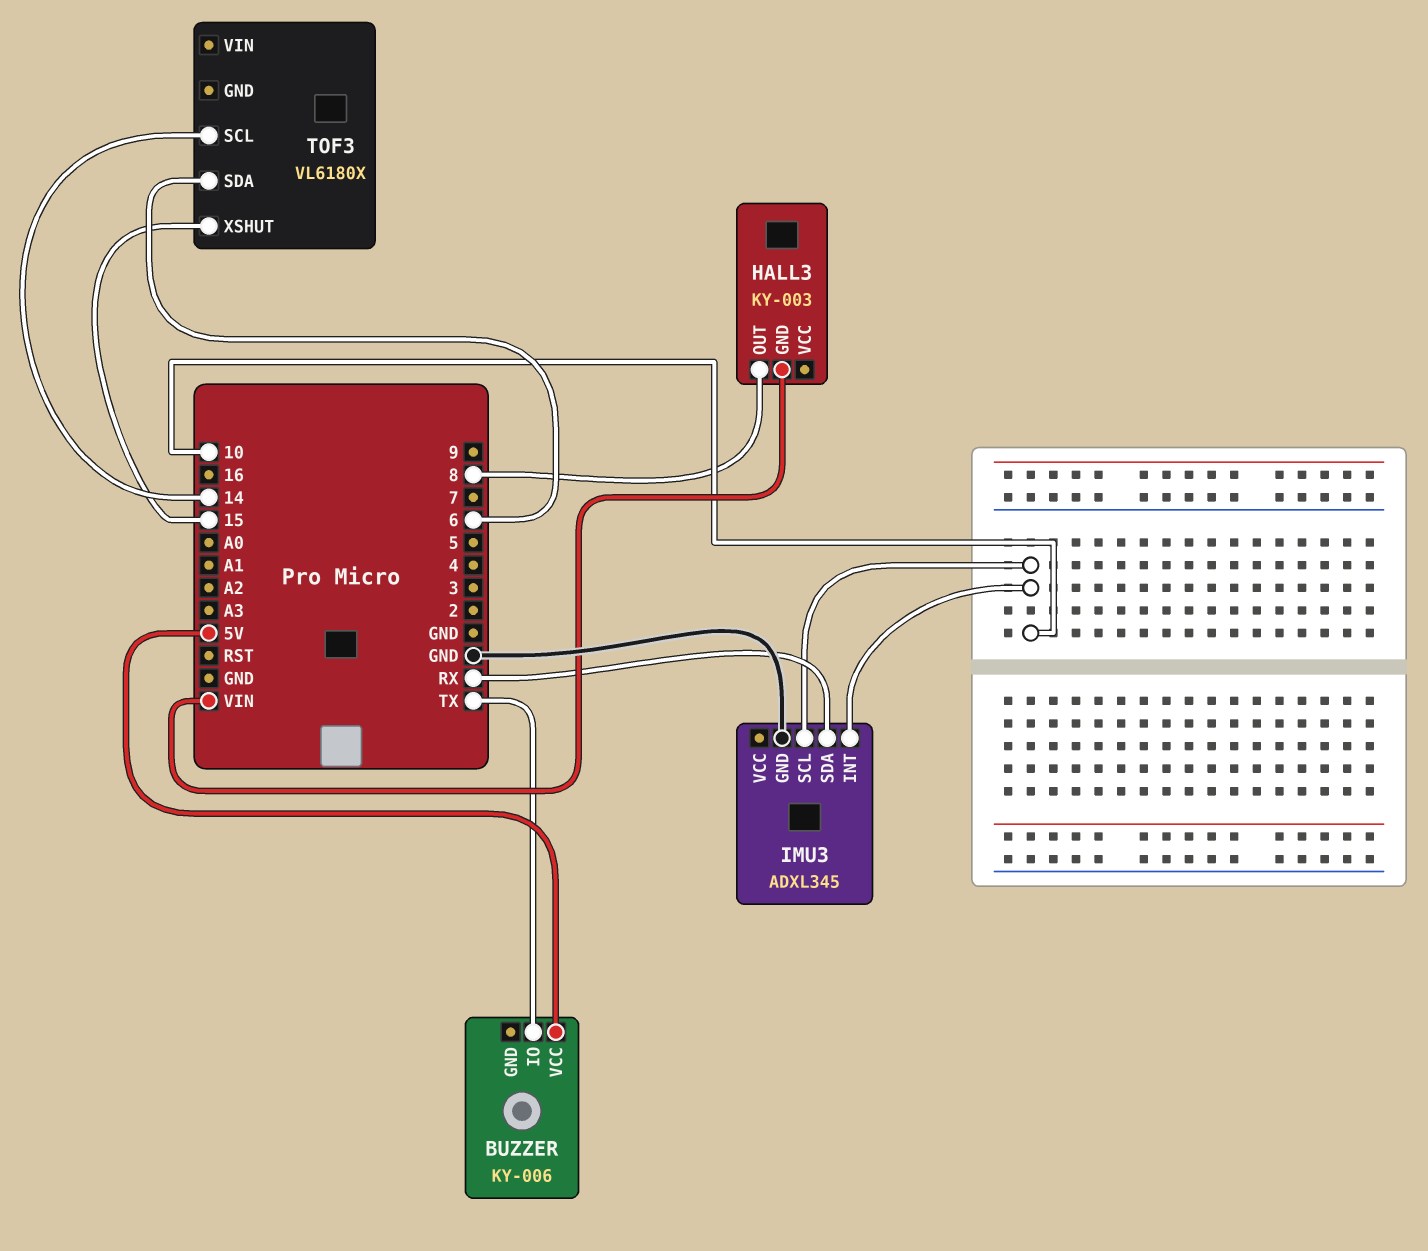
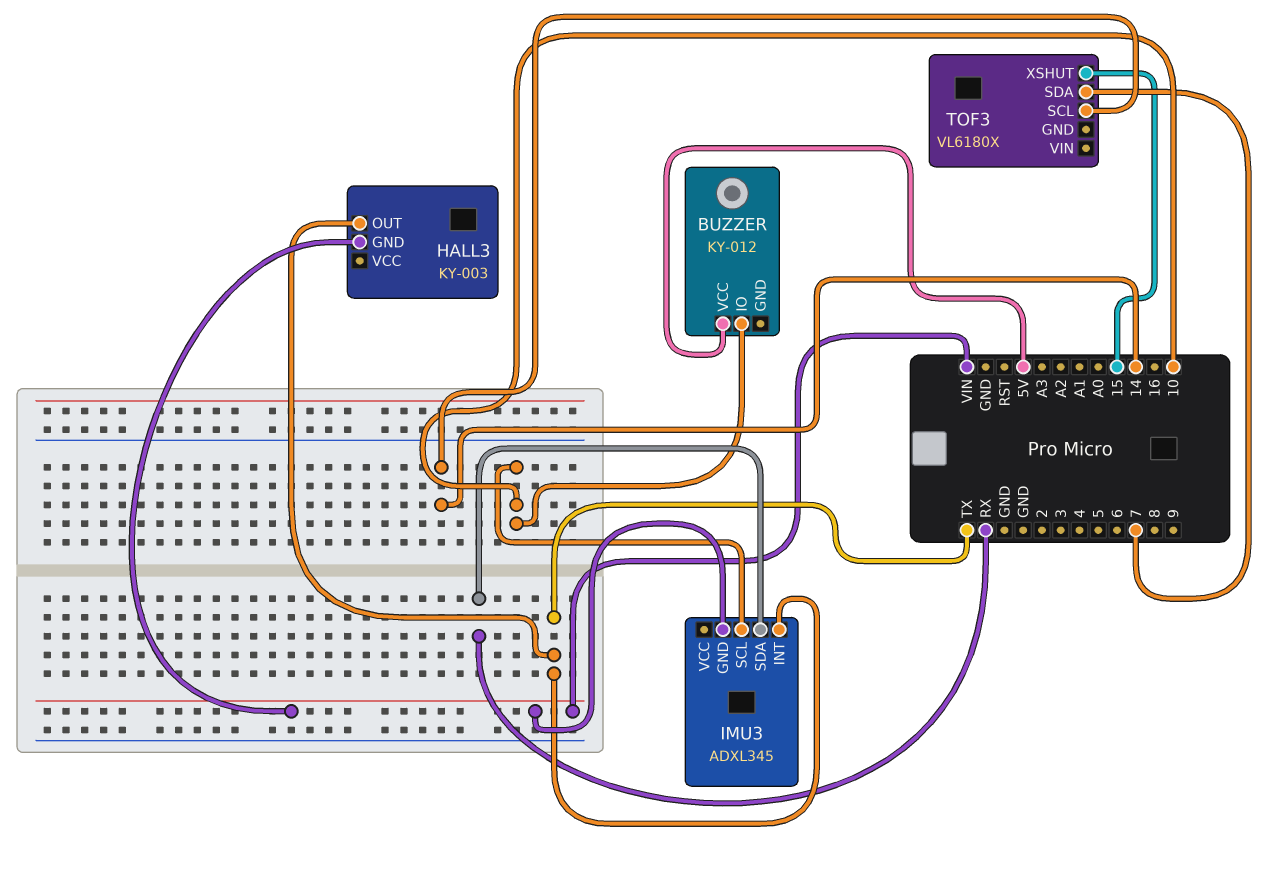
BUZZER: KY-006 -> KY-012
BUZZER pin IO: TX -> 10
HALL3 pin OUT: 8 -> TX
IMU3 pin GND: GND -> VIN
IMU3 pin INT: 10 -> TX
TOF3 pin SDA: 6 -> 7

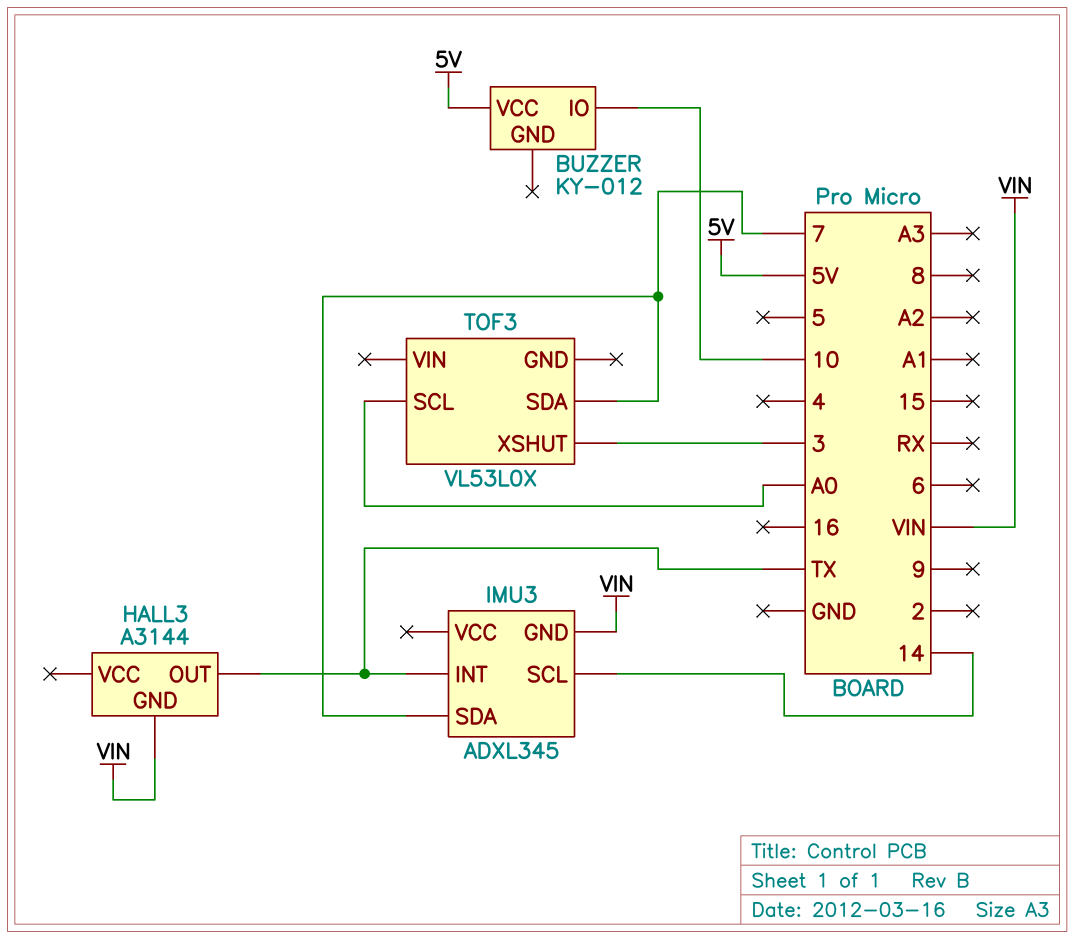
HALL3: KY-003 -> A3144
IMU3 pin SCL: 10 -> 14
IMU3 pin SDA: RX -> 7
TOF3: VL6180X -> VL53L0X
TOF3 pin SCL: 14 -> A0
TOF3 pin XSHUT: 15 -> 3

